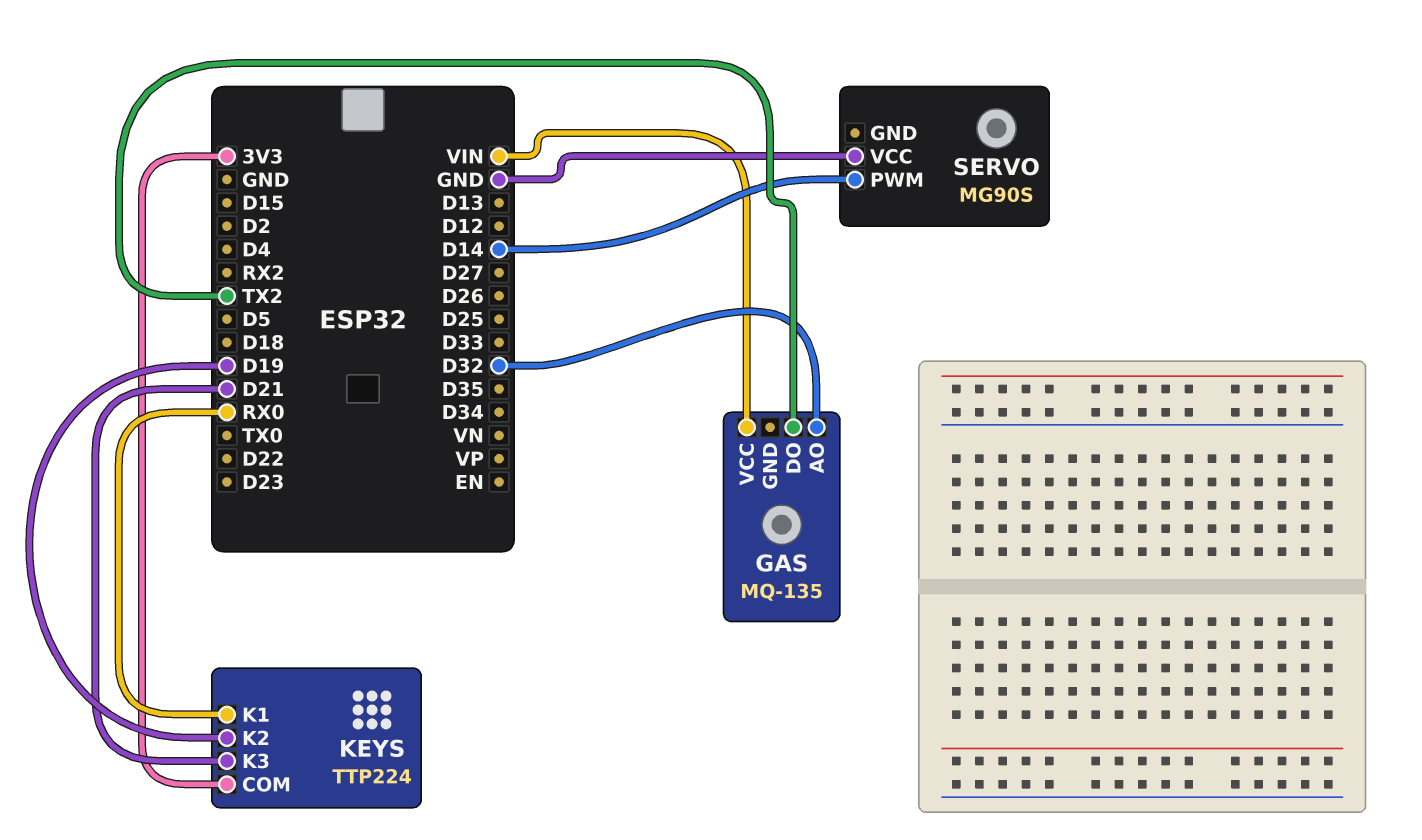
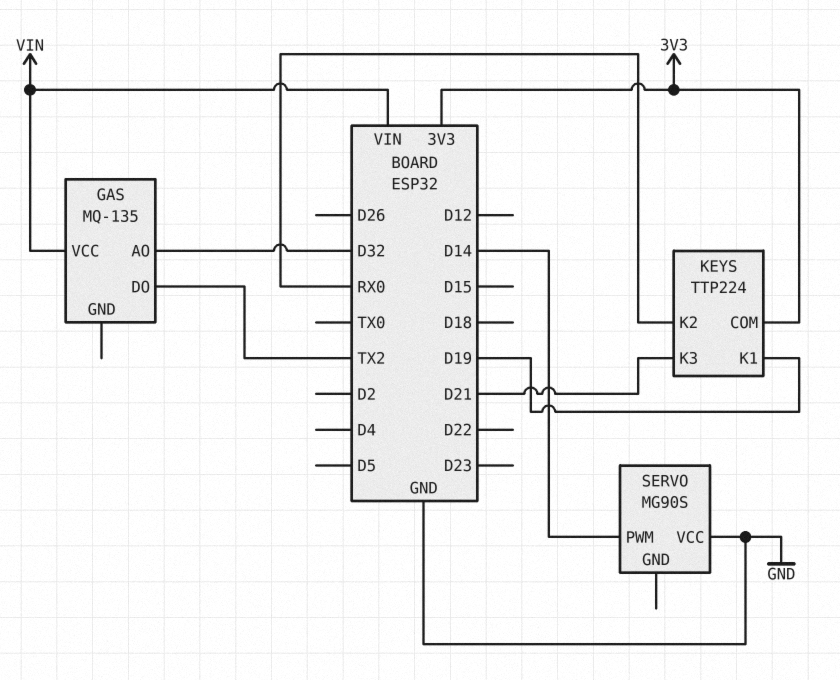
KEYS pin K1: RX0 -> D19
KEYS pin K2: D19 -> RX0

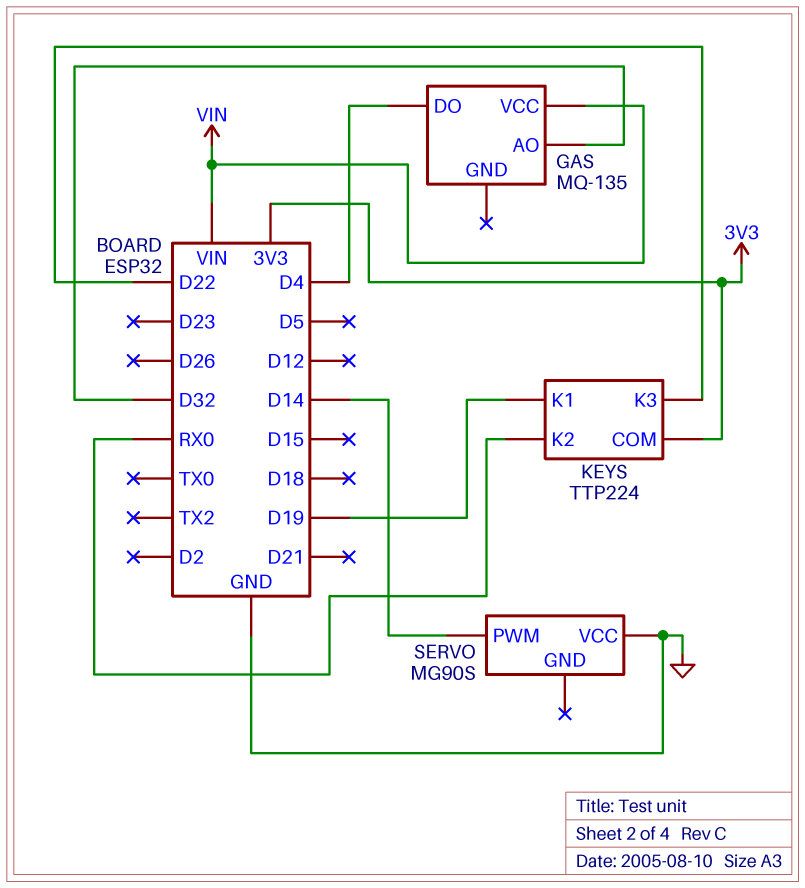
GAS pin DO: TX2 -> D4
KEYS pin K3: D21 -> D22

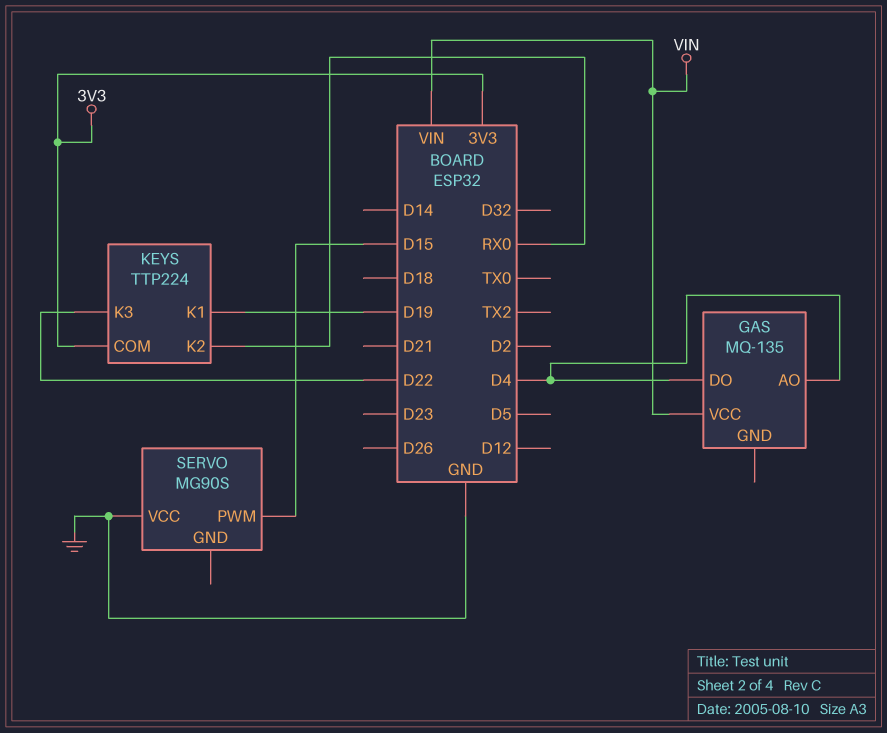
GAS pin AO: D32 -> D4
SERVO pin PWM: D14 -> D15

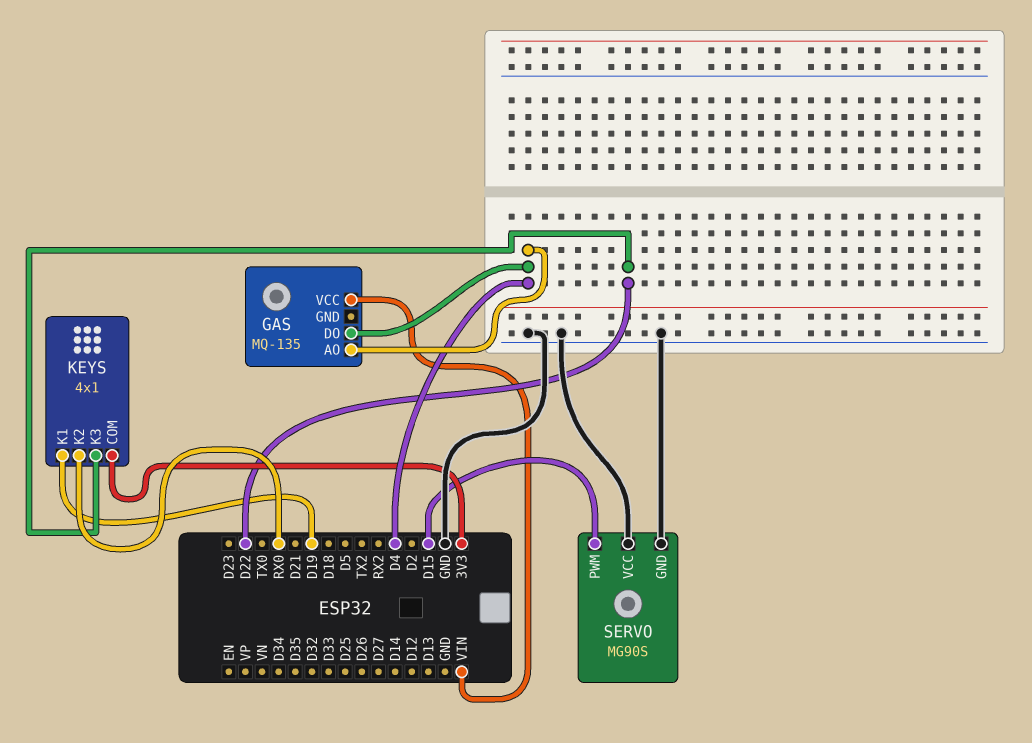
KEYS: TTP224 -> 4x1
SERVO pin GND: none -> GND

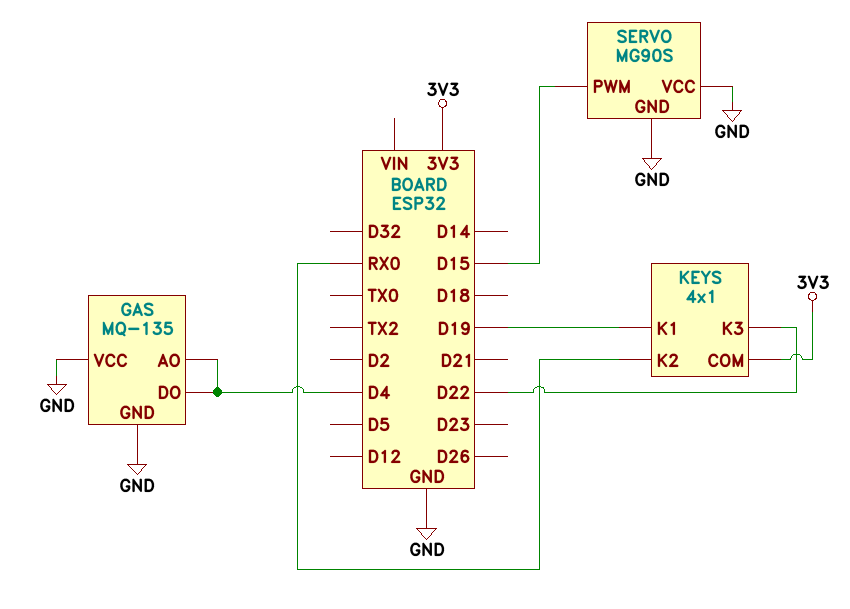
GAS pin GND: none -> GND
GAS pin VCC: VIN -> GND

